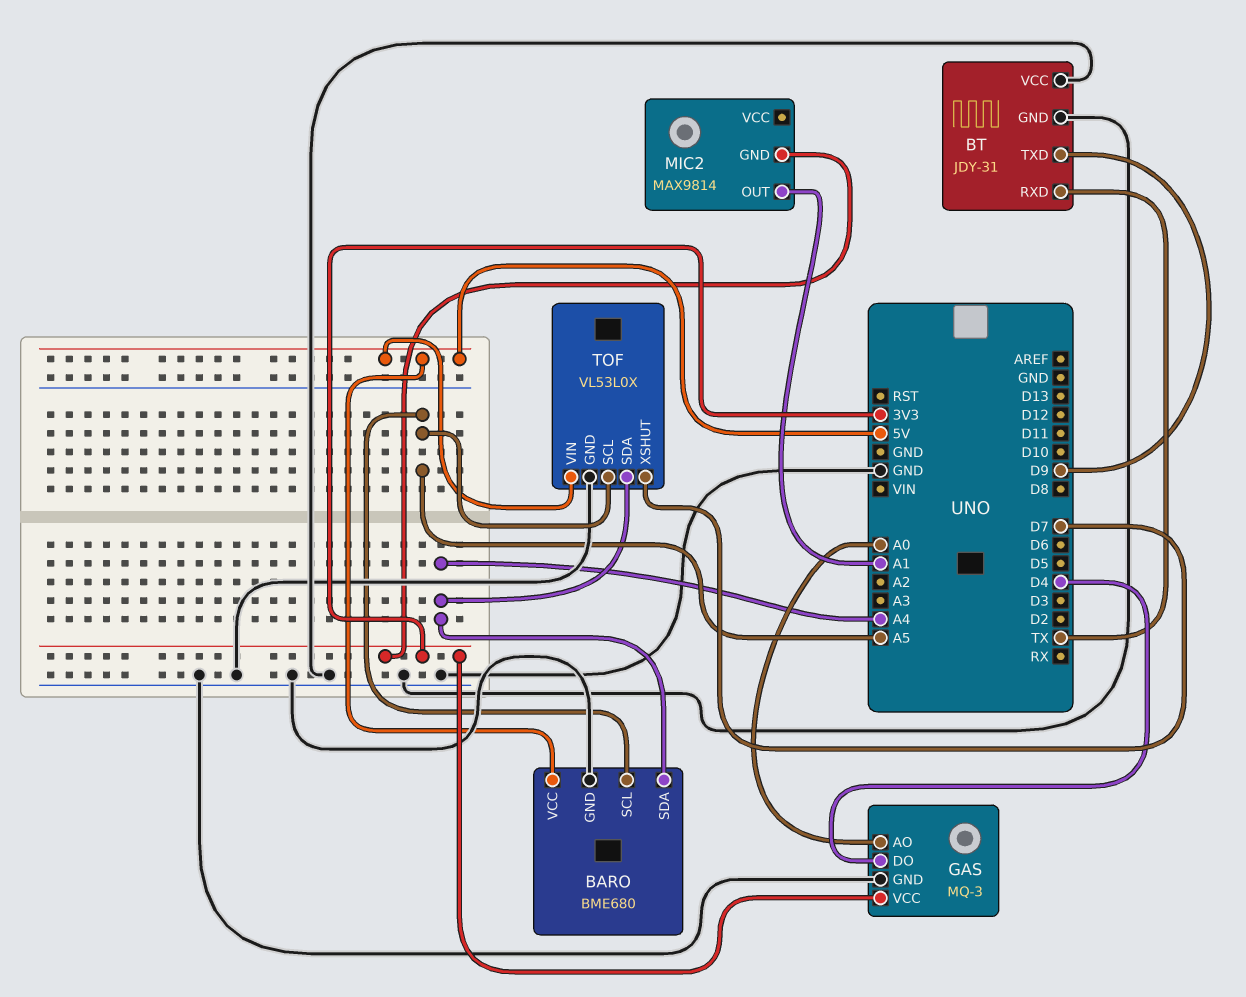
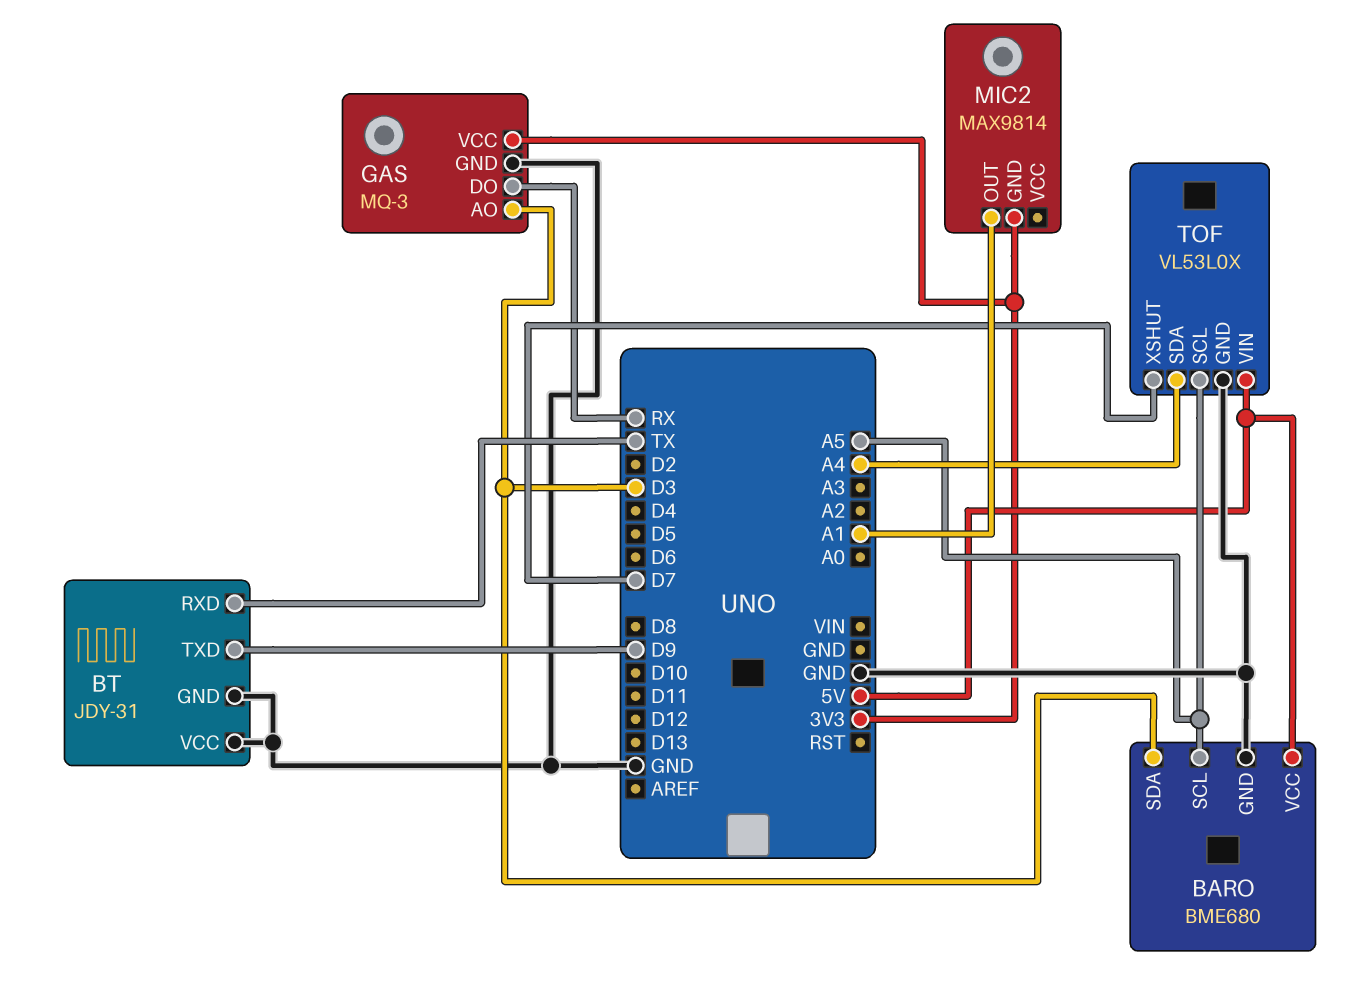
BARO pin SDA: A4 -> D3
GAS pin AO: A0 -> D3
GAS pin DO: D4 -> RX

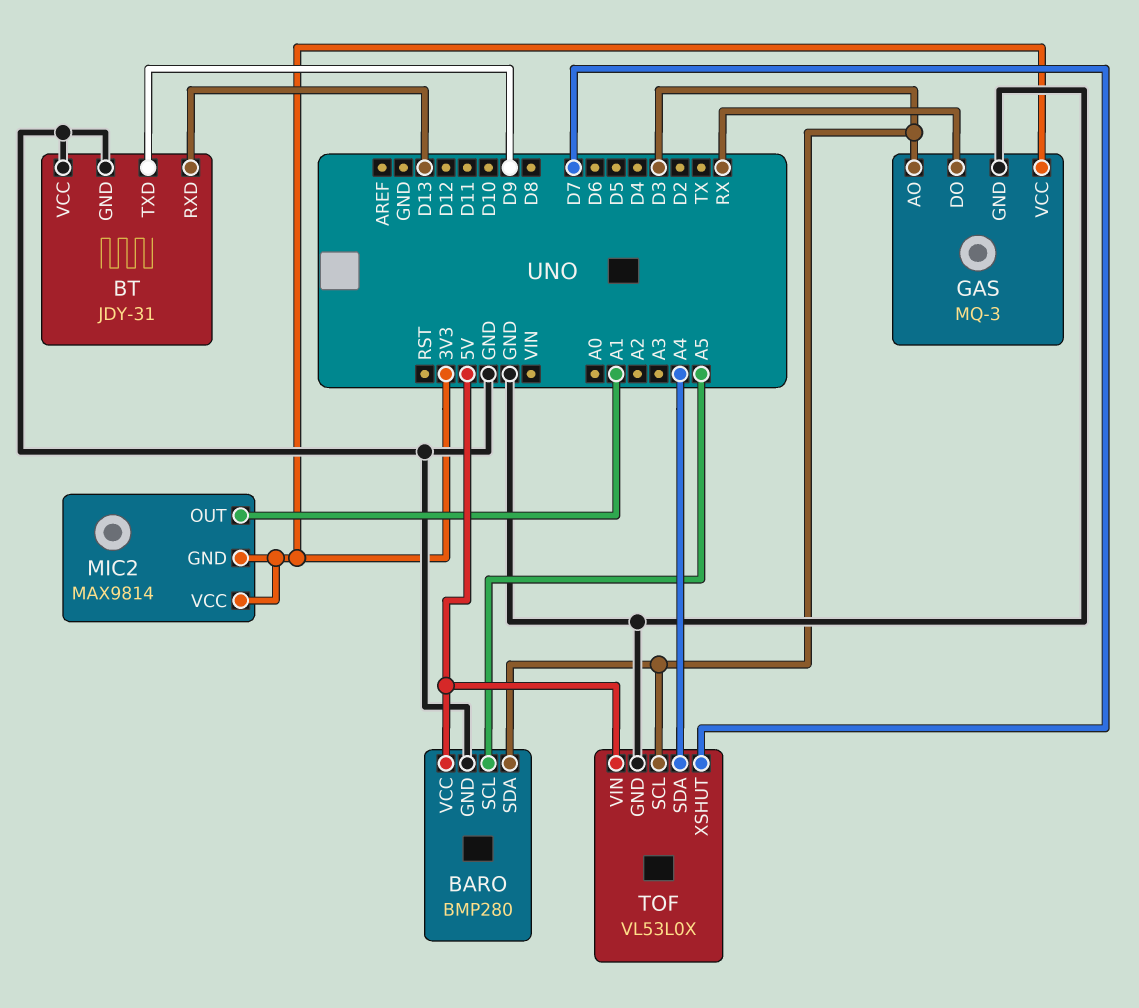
BARO: BME680 -> BMP280
BT pin RXD: TX -> D13
MIC2 pin VCC: none -> 3V3
TOF pin SCL: A5 -> D3

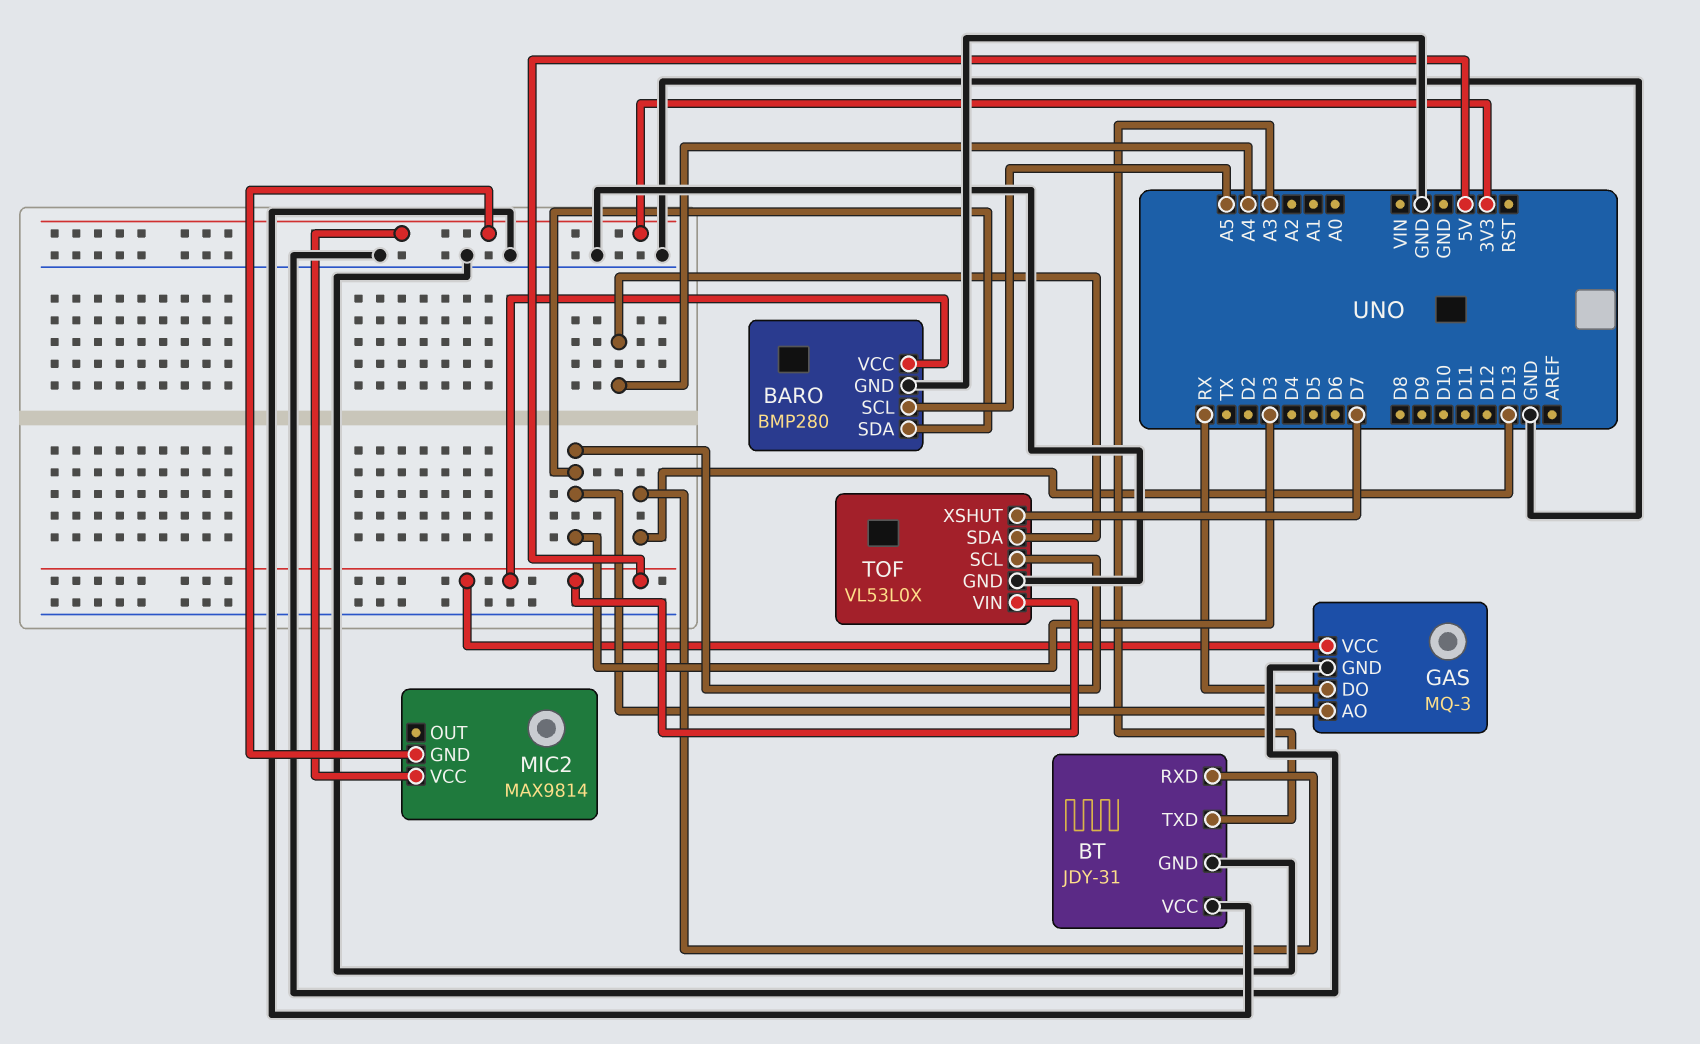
BT pin TXD: D9 -> A3
GAS pin VCC: 3V3 -> 5V
MIC2 pin OUT: A1 -> none

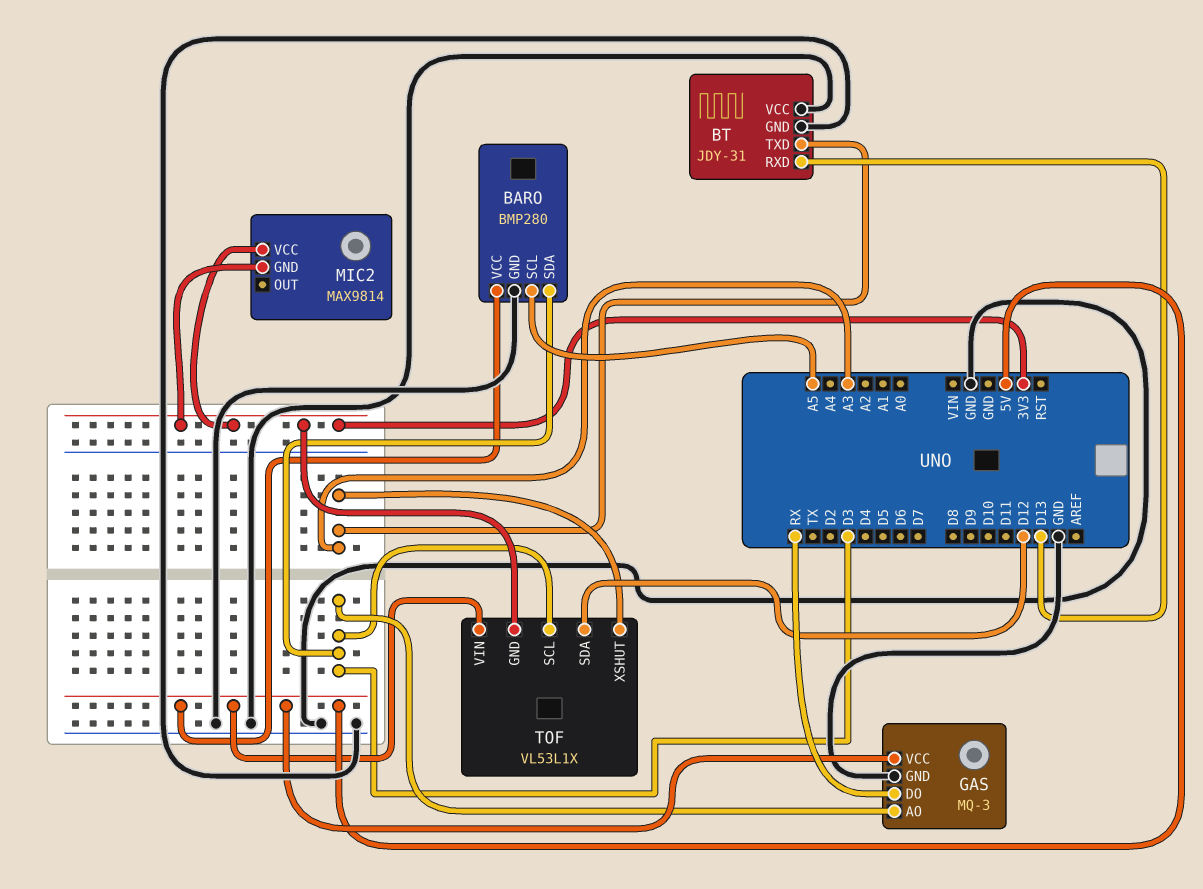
TOF: VL53L0X -> VL53L1X
TOF pin GND: GND -> 3V3
TOF pin SDA: A4 -> D12
TOF pin XSHUT: D7 -> A3

